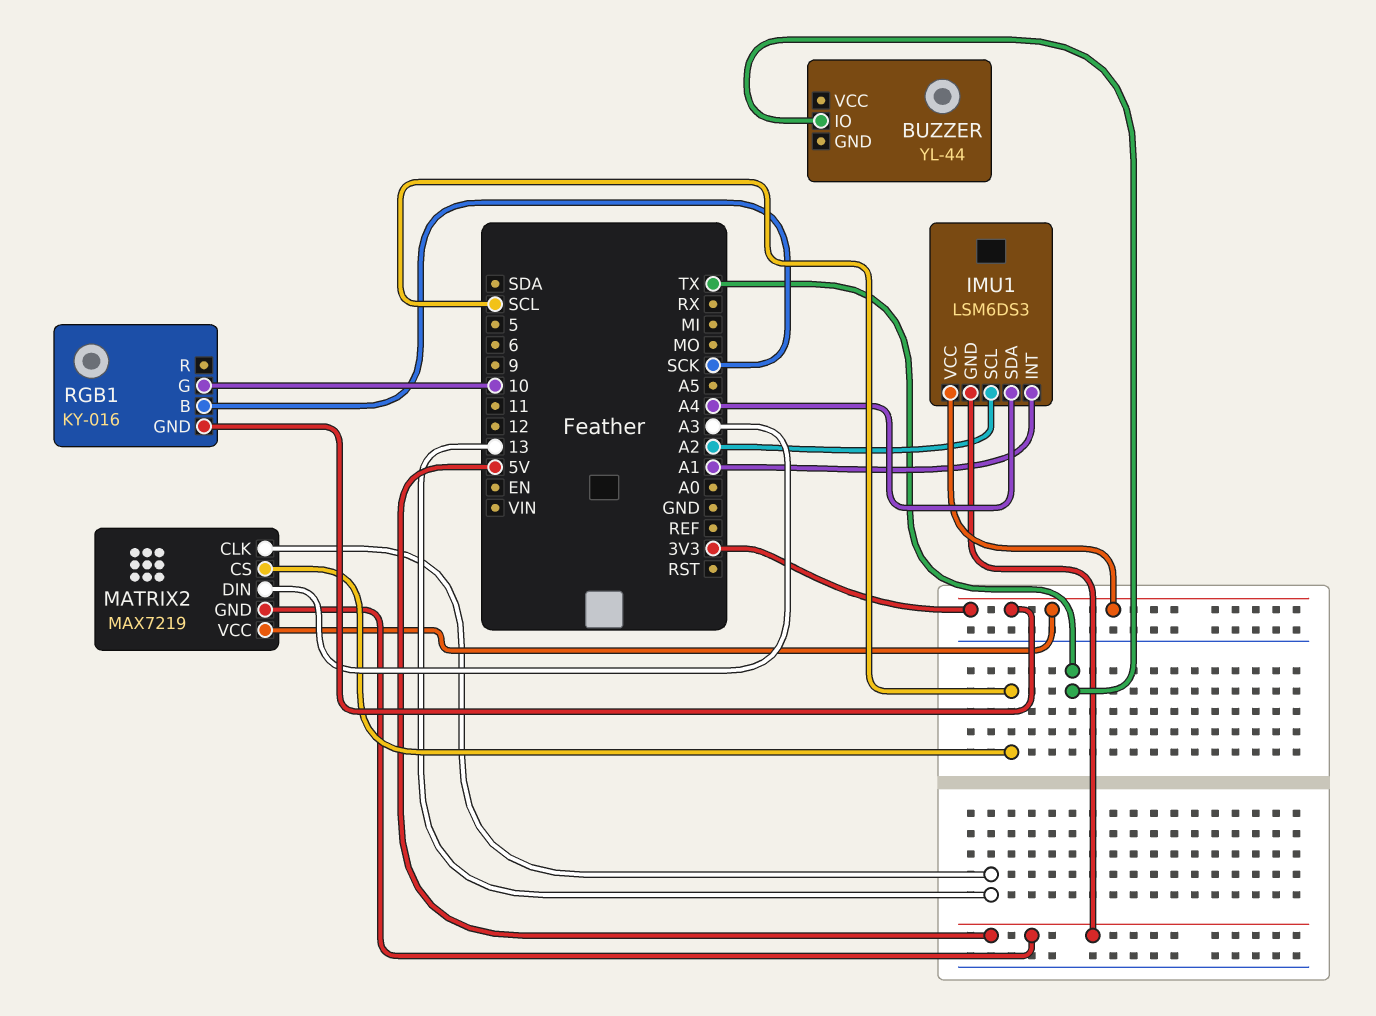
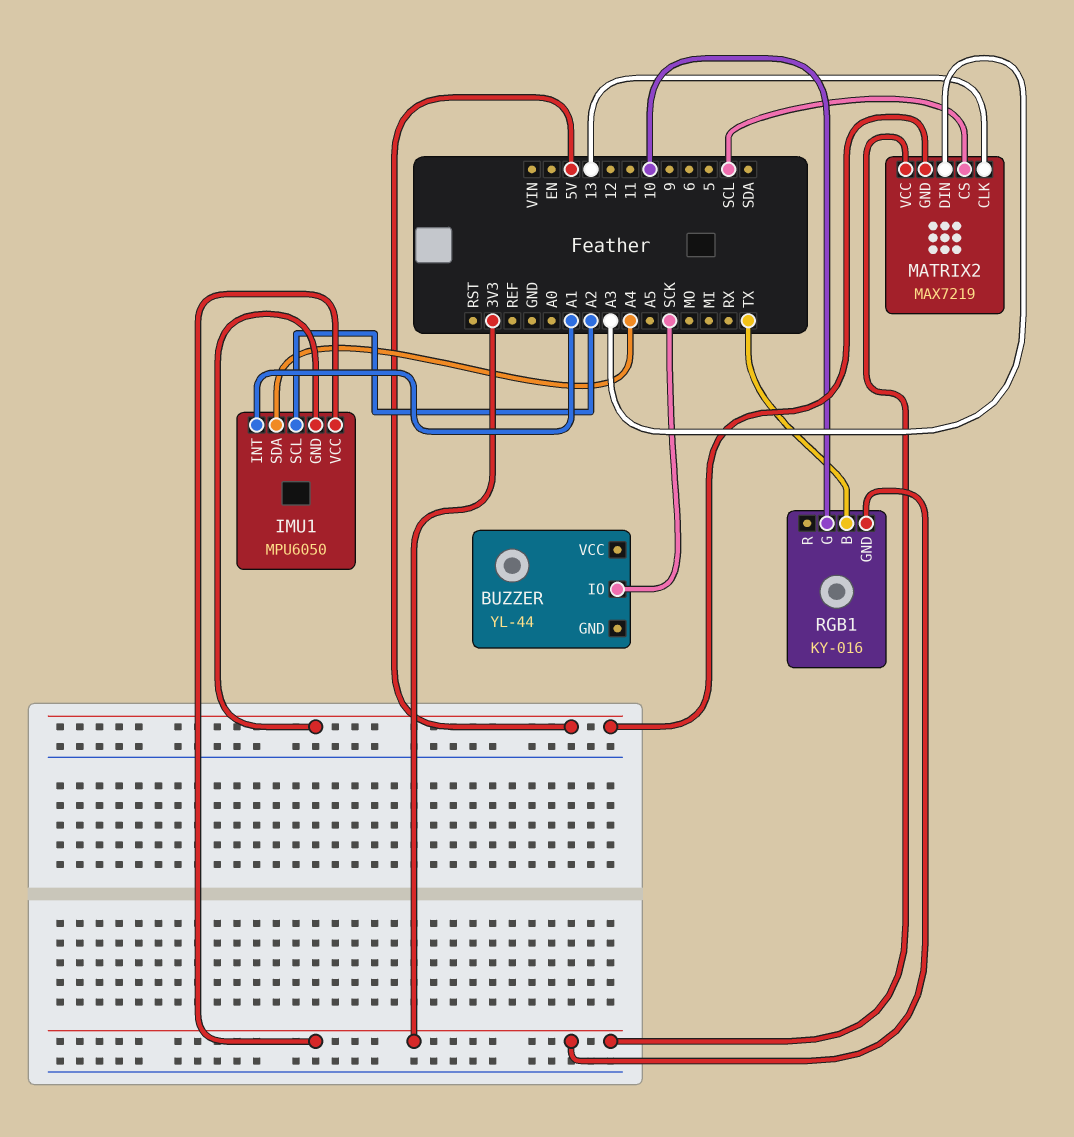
BUZZER pin IO: TX -> SCK
IMU1: LSM6DS3 -> MPU6050
RGB1 pin B: SCK -> TX

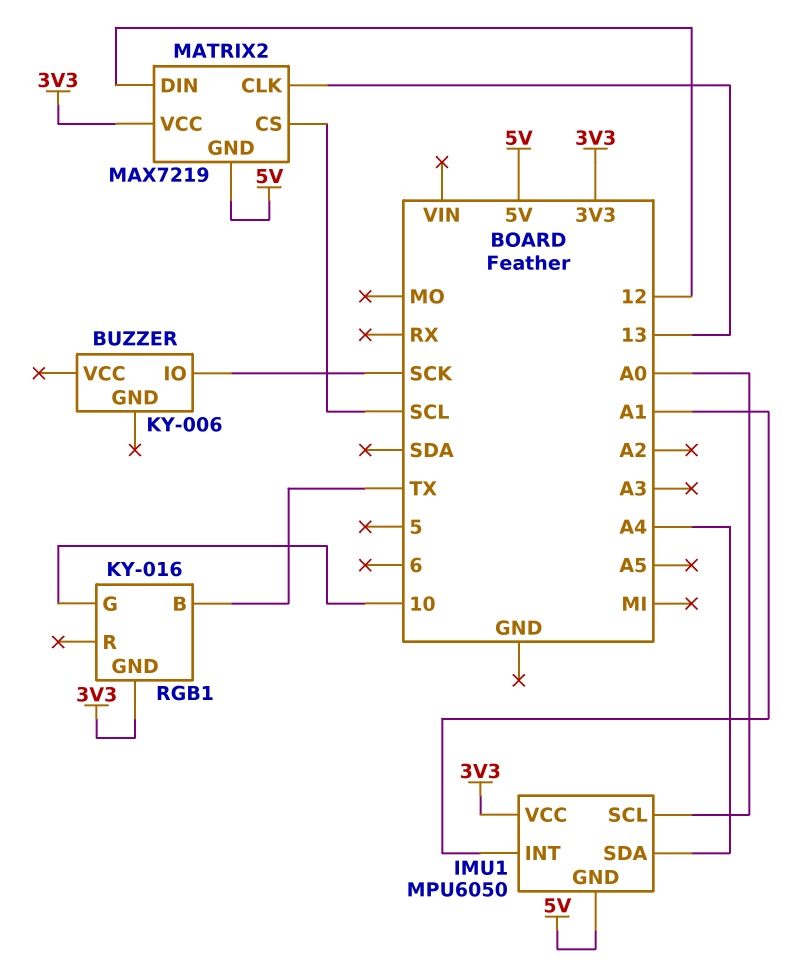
BUZZER: YL-44 -> KY-006
IMU1 pin SCL: A2 -> A0
MATRIX2 pin DIN: A3 -> 12

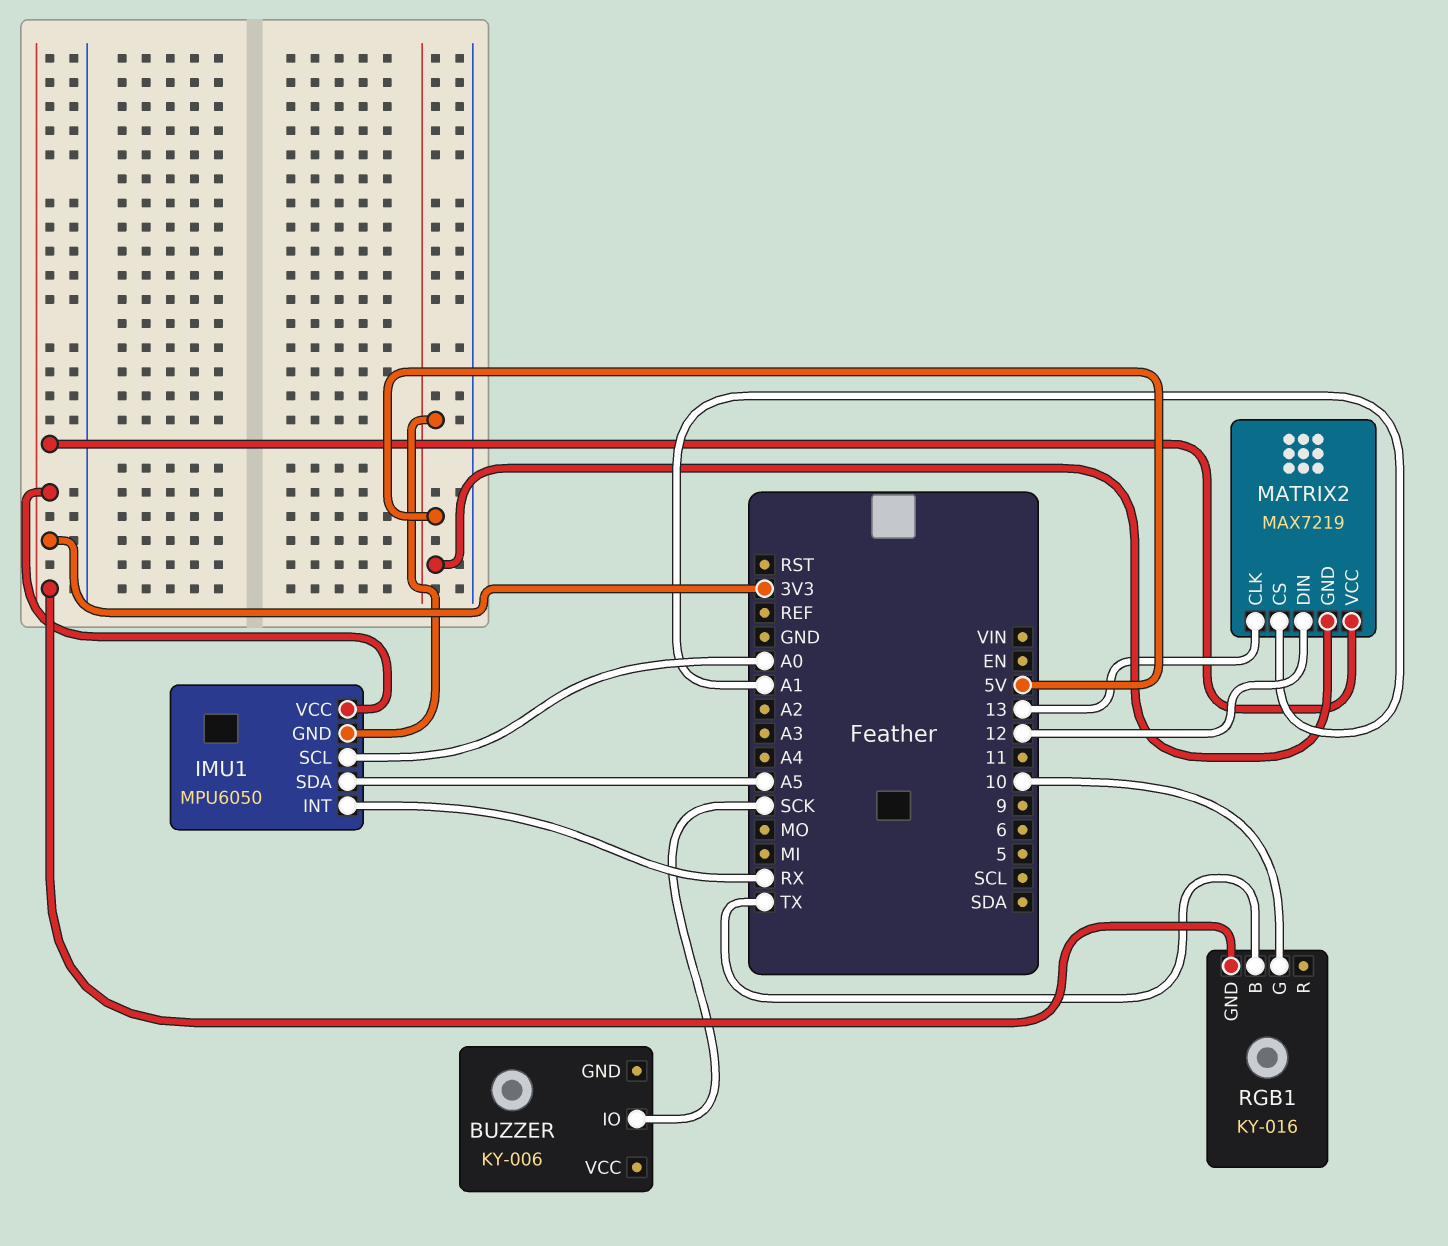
IMU1 pin INT: A1 -> RX
IMU1 pin SDA: A4 -> A5
MATRIX2 pin CS: SCL -> A1

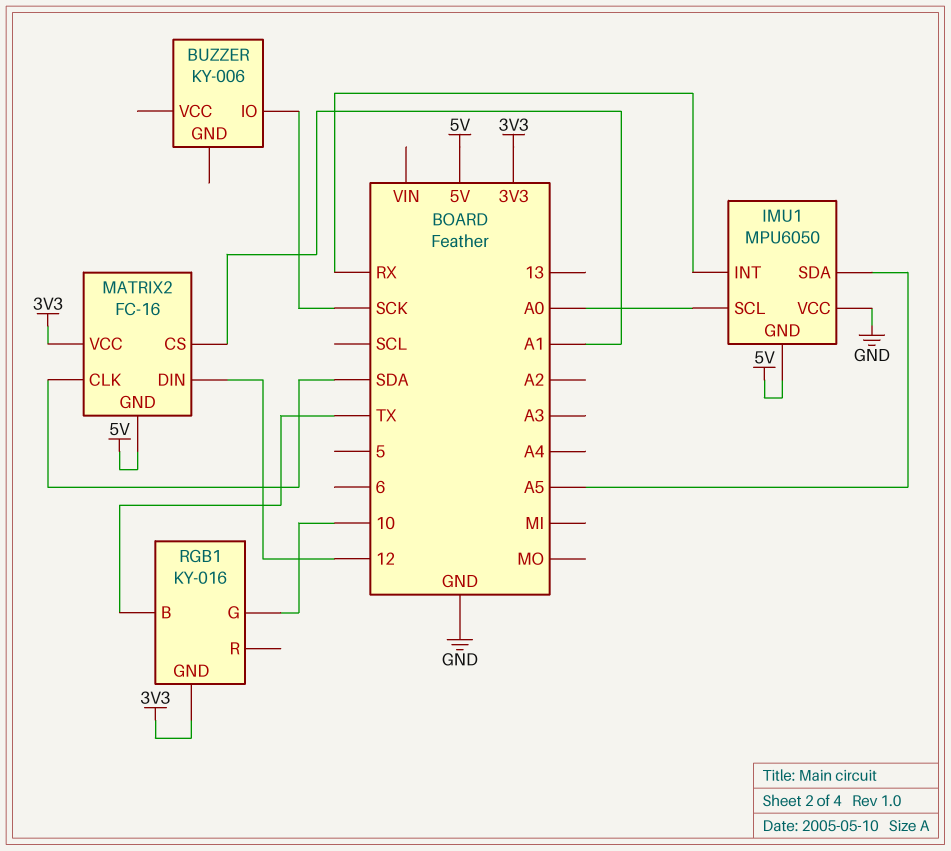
IMU1 pin VCC: 3V3 -> GND
MATRIX2: MAX7219 -> FC-16
MATRIX2 pin CLK: 13 -> SDA

